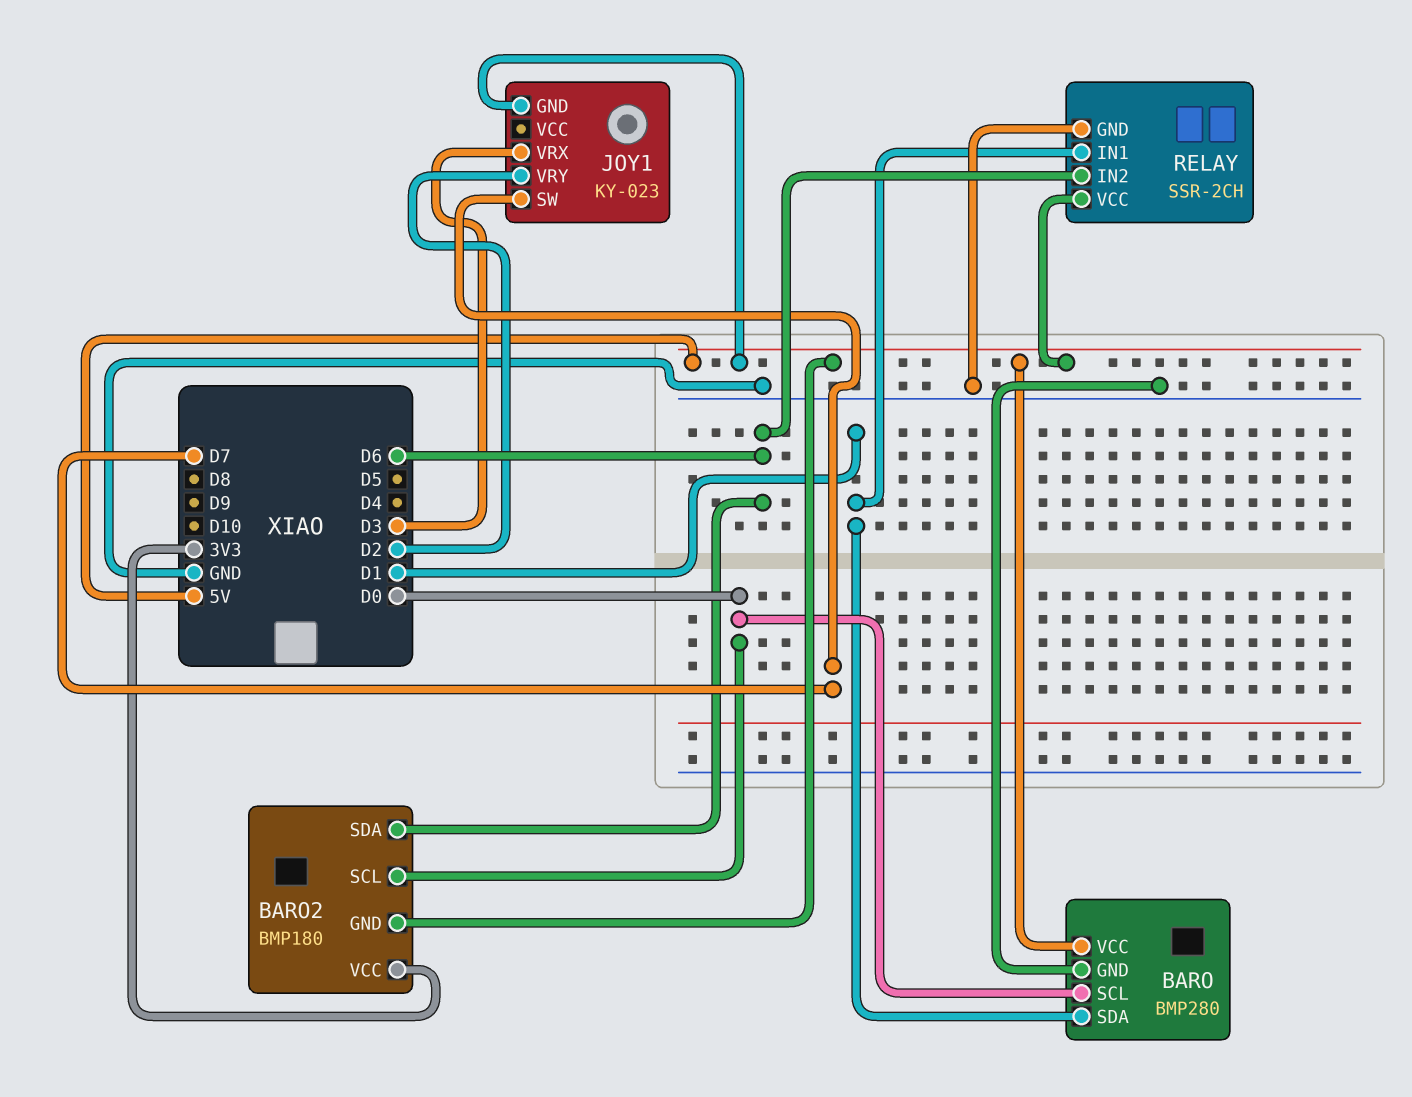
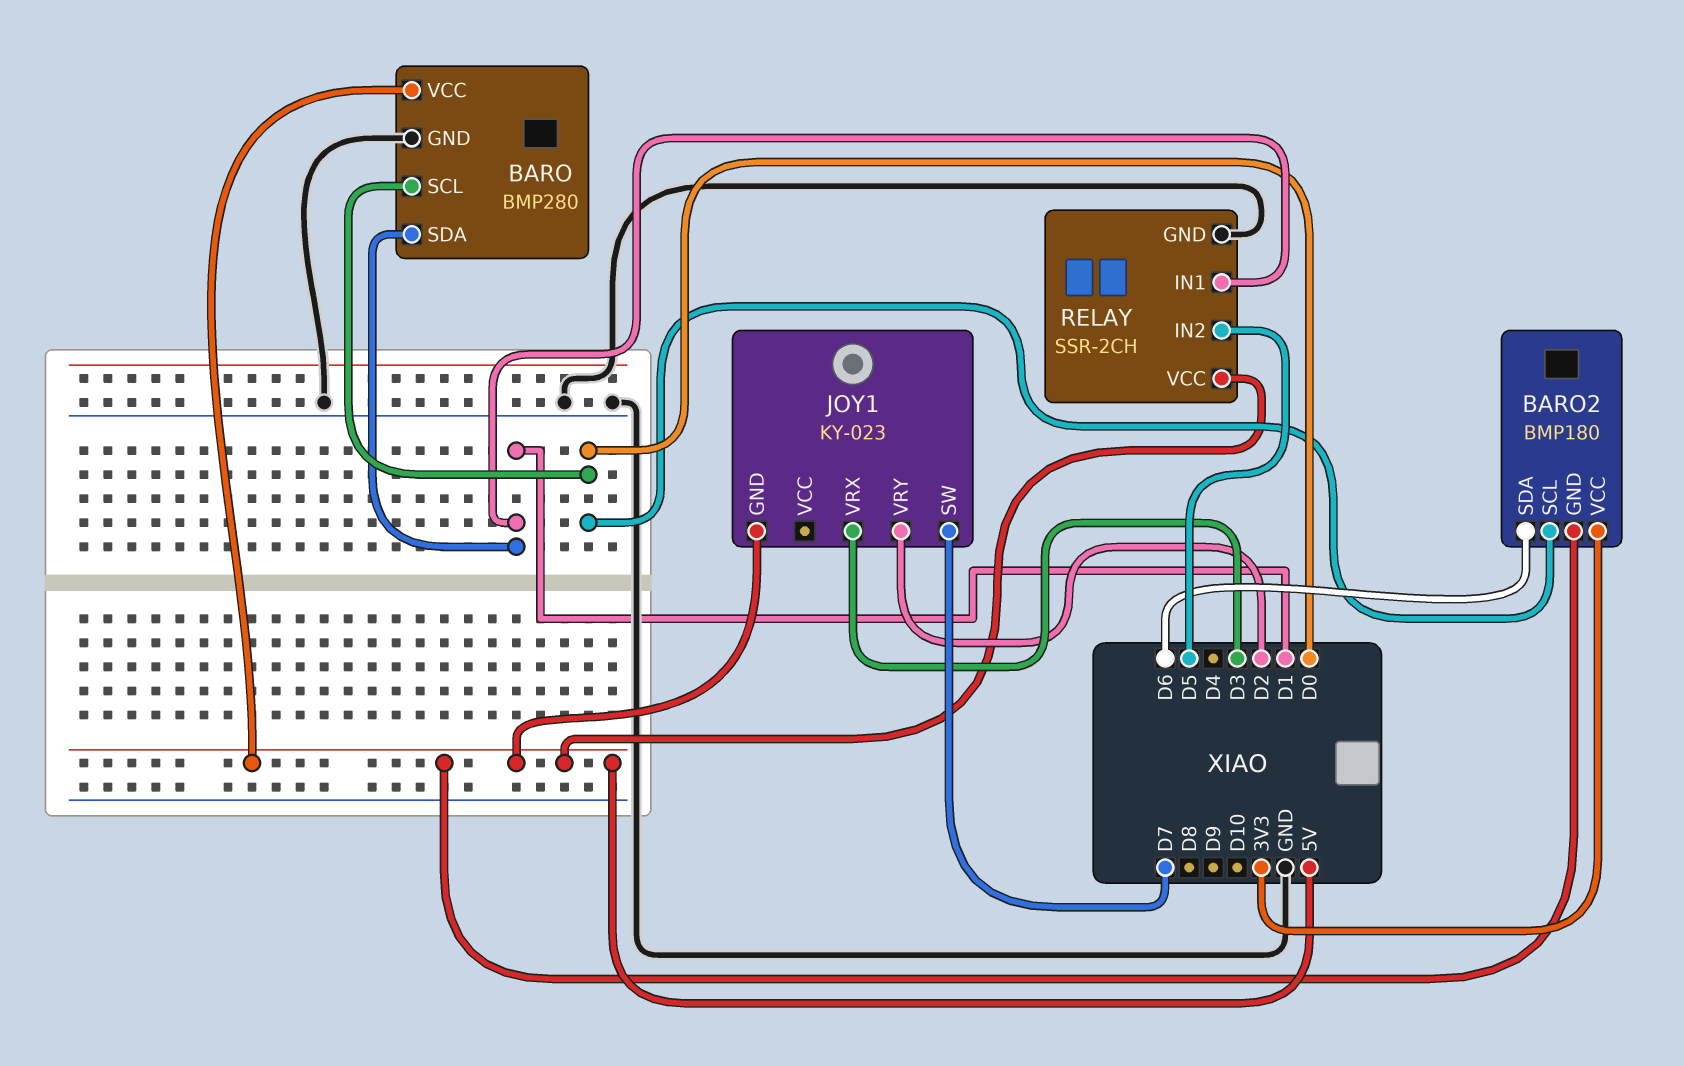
RELAY pin IN2: D6 -> D5

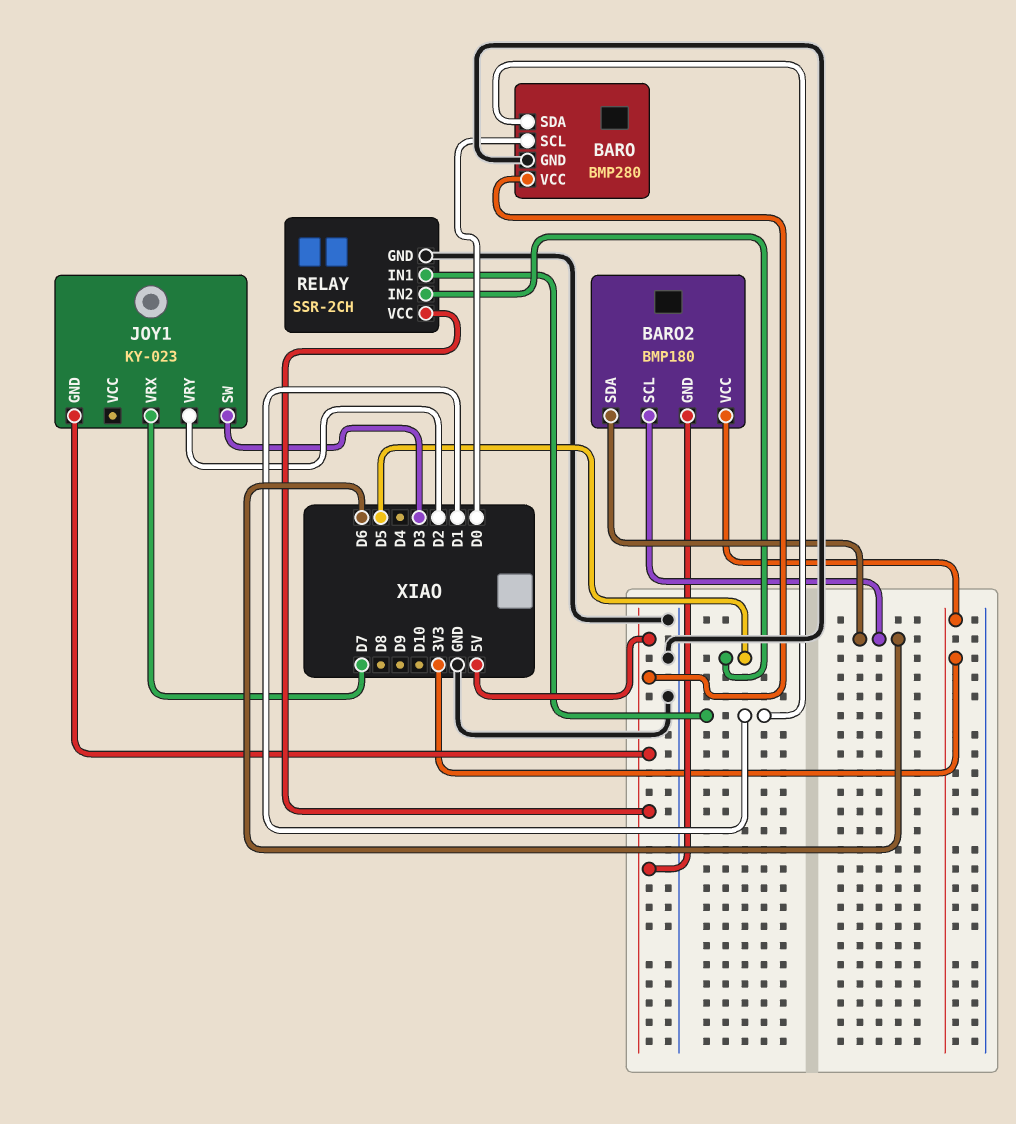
BARO2 pin SCL: D0 -> D6
JOY1 pin SW: D7 -> D3
JOY1 pin VRX: D3 -> D7

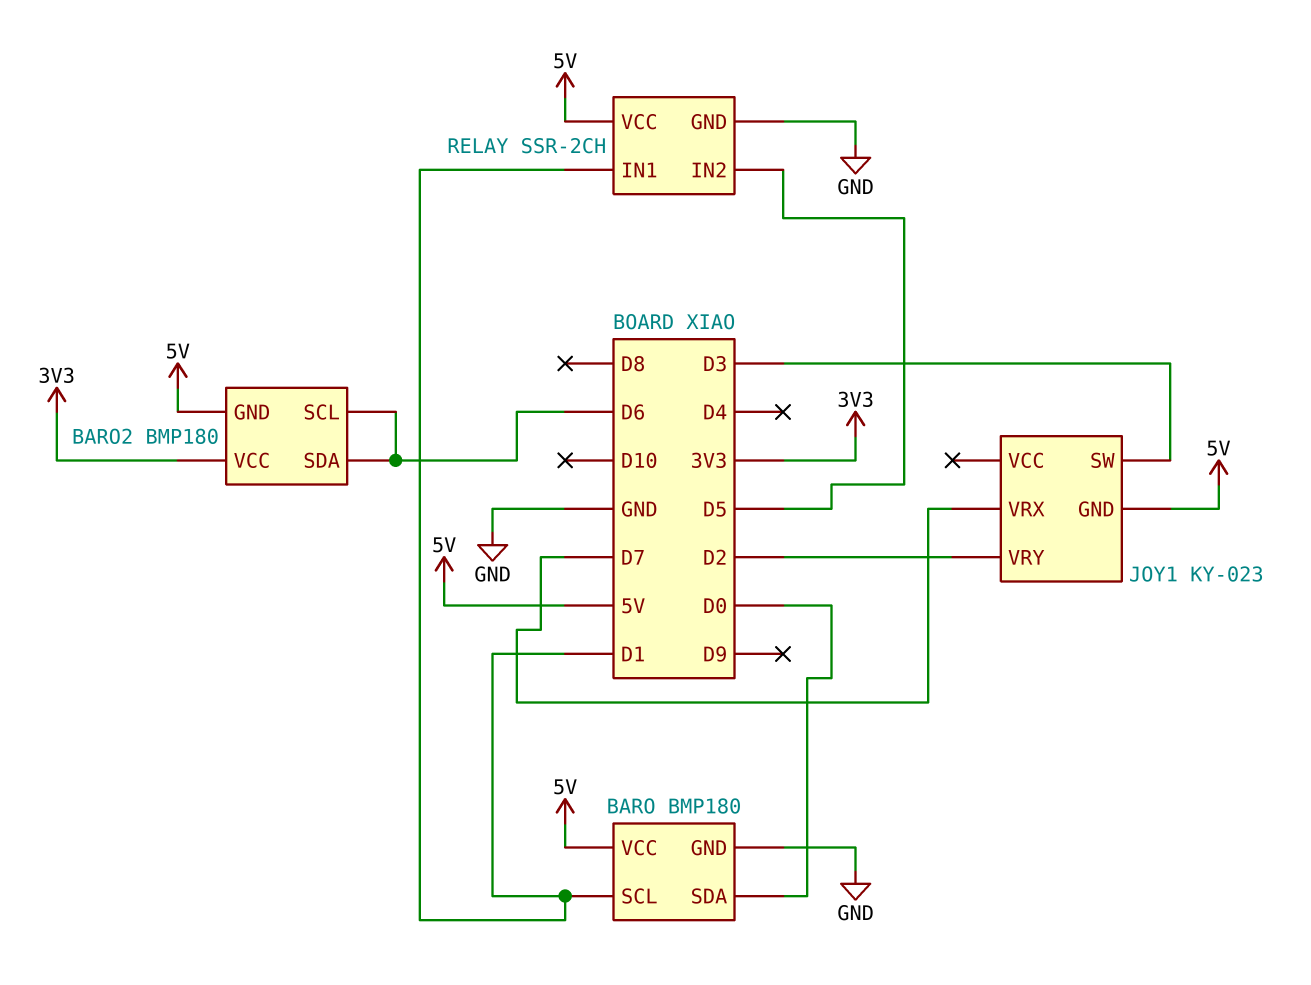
BARO: BMP280 -> BMP180
BARO pin SCL: D0 -> D1
BARO pin SDA: D1 -> D0

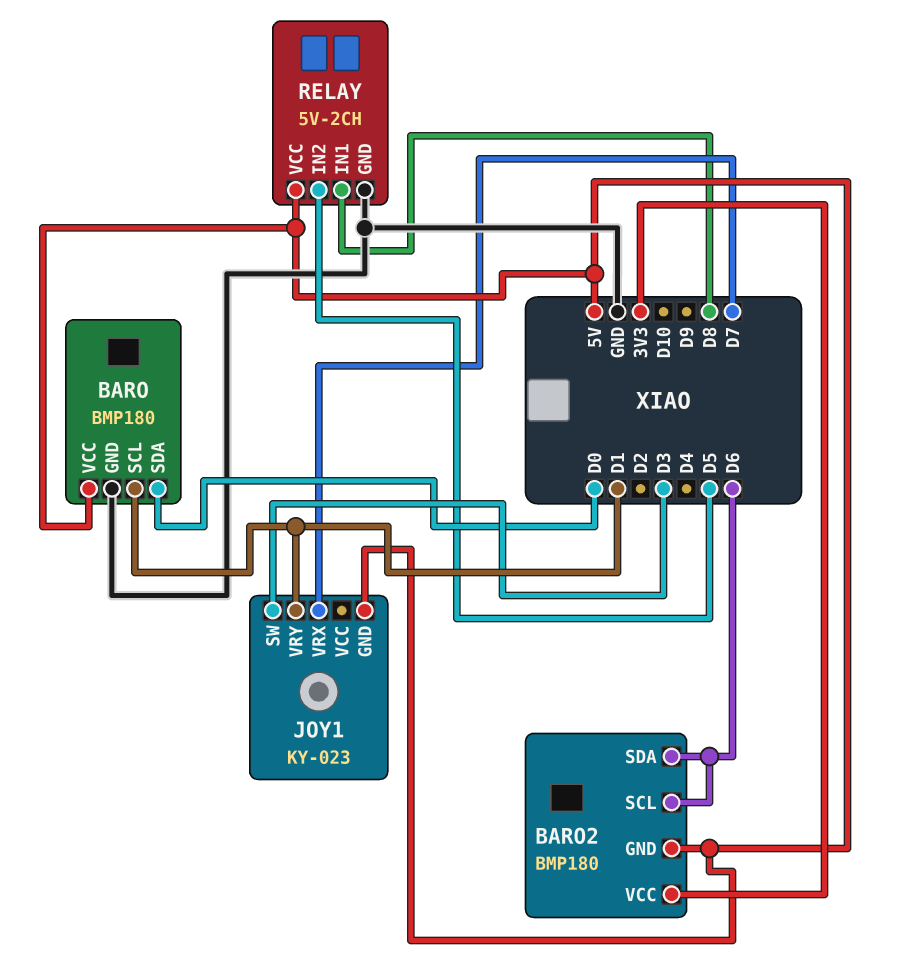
JOY1 pin VRY: D2 -> D1
RELAY: SSR-2CH -> 5V-2CH
RELAY pin IN1: D1 -> D8

